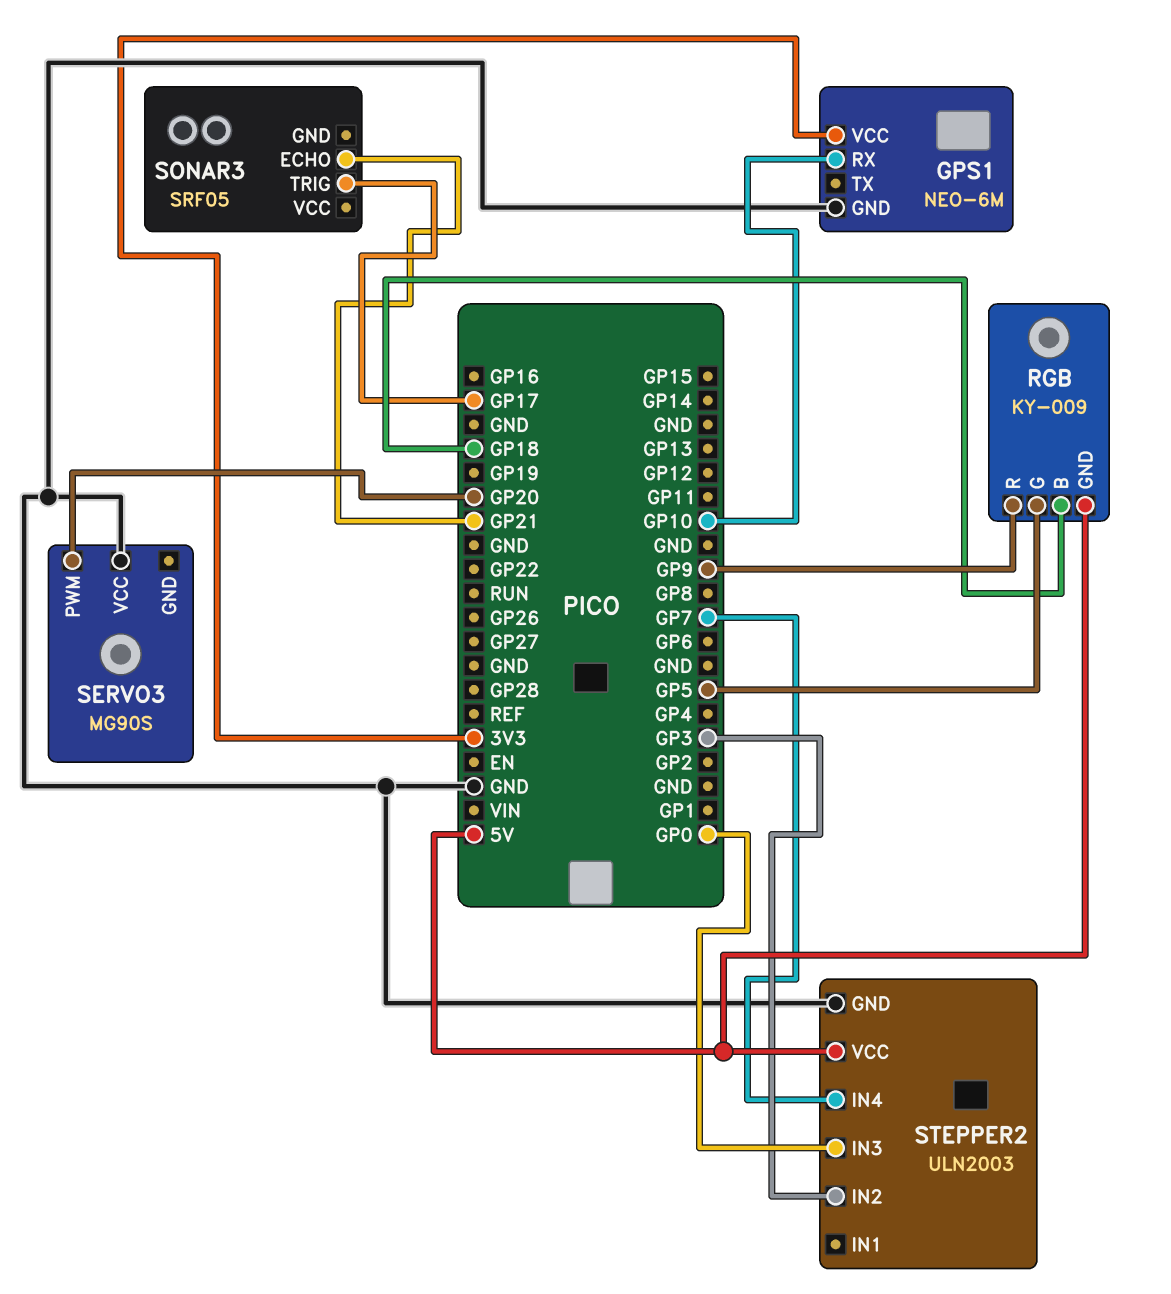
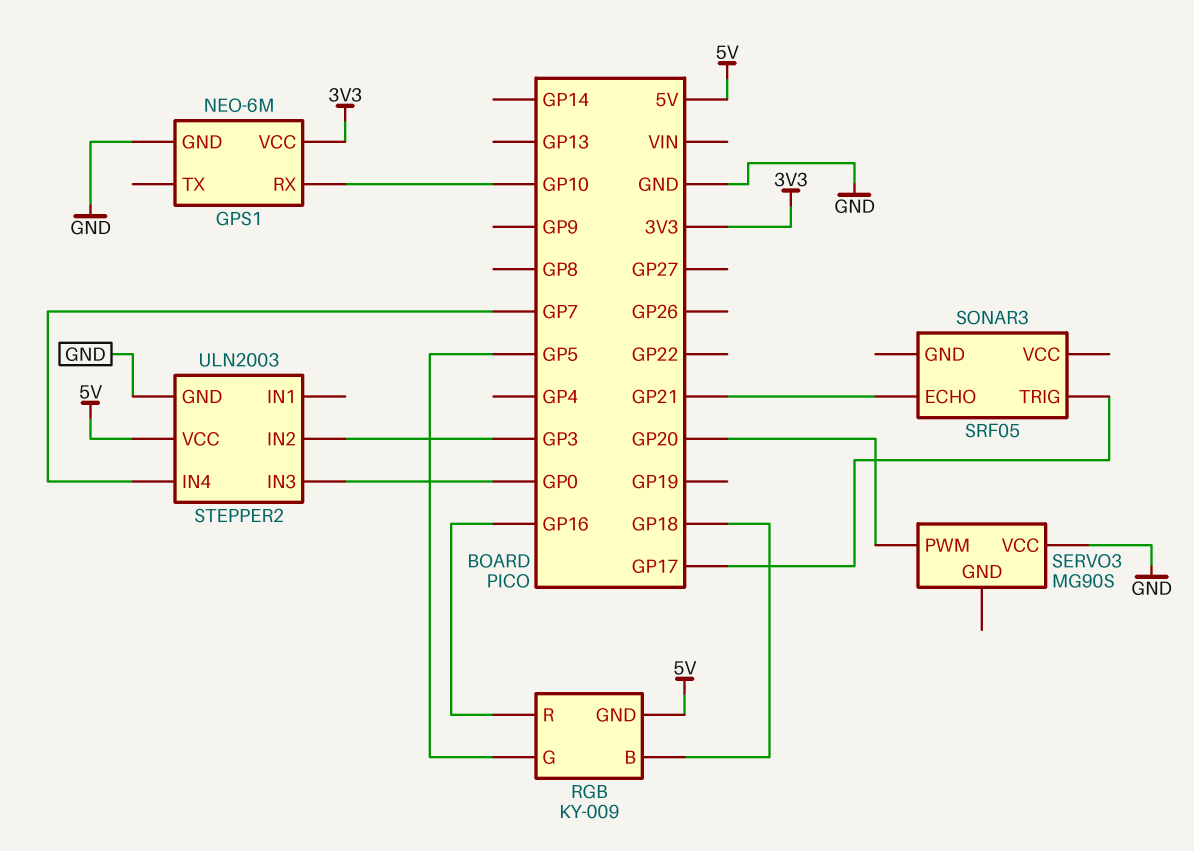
RGB pin R: GP9 -> GP16

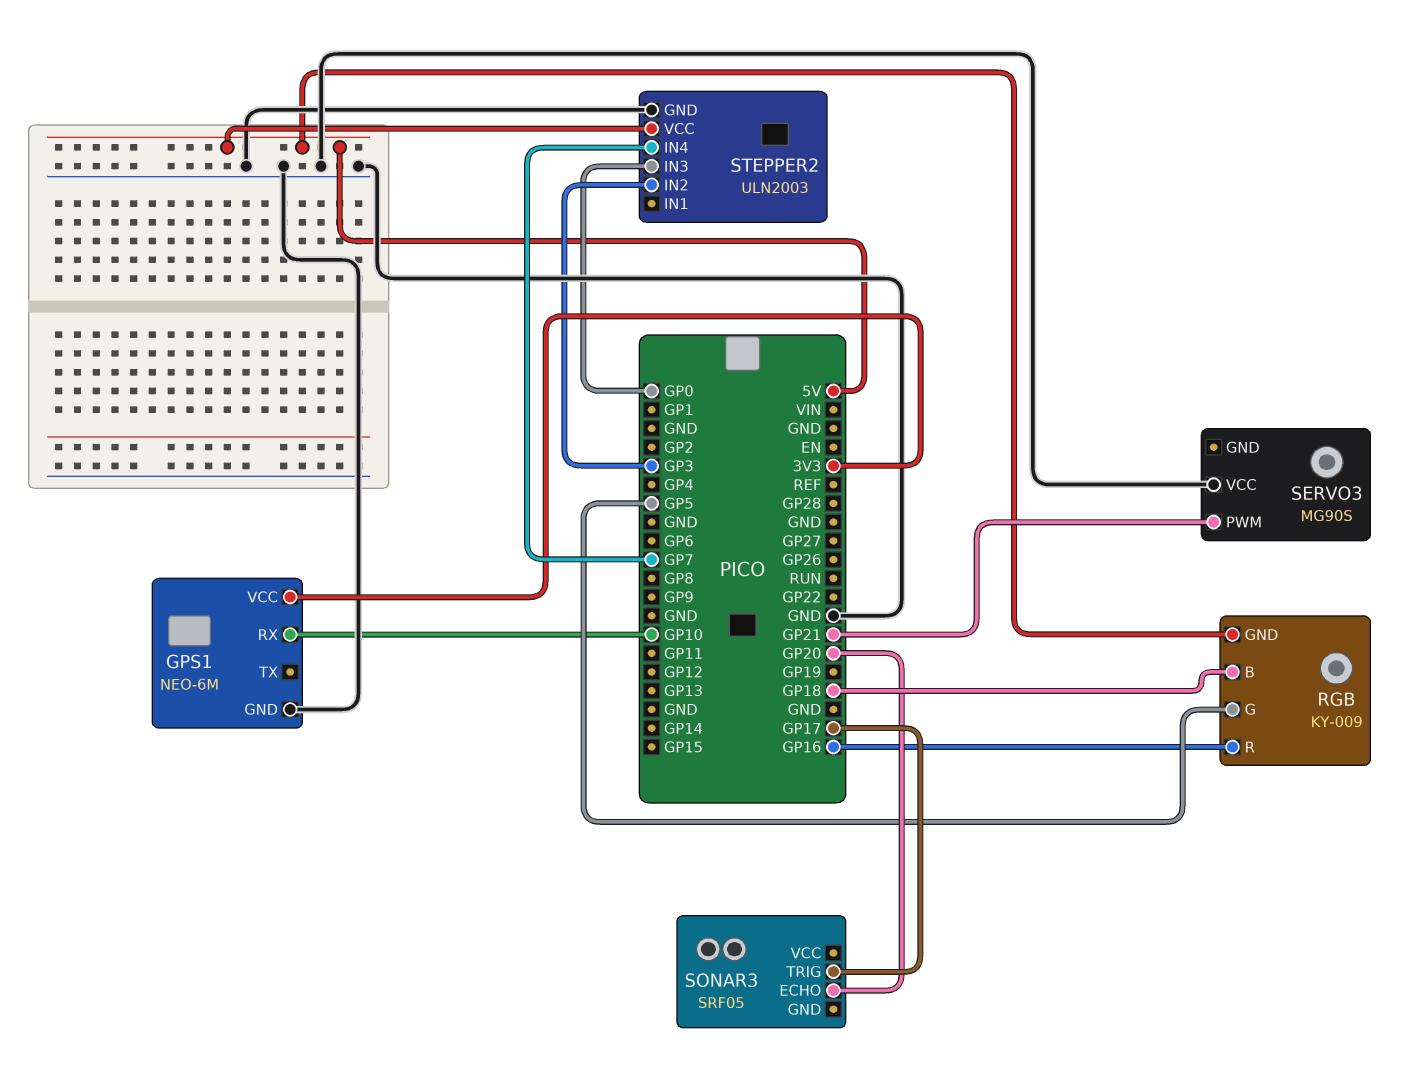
SERVO3 pin PWM: GP20 -> GP21
SONAR3 pin ECHO: GP21 -> GP20

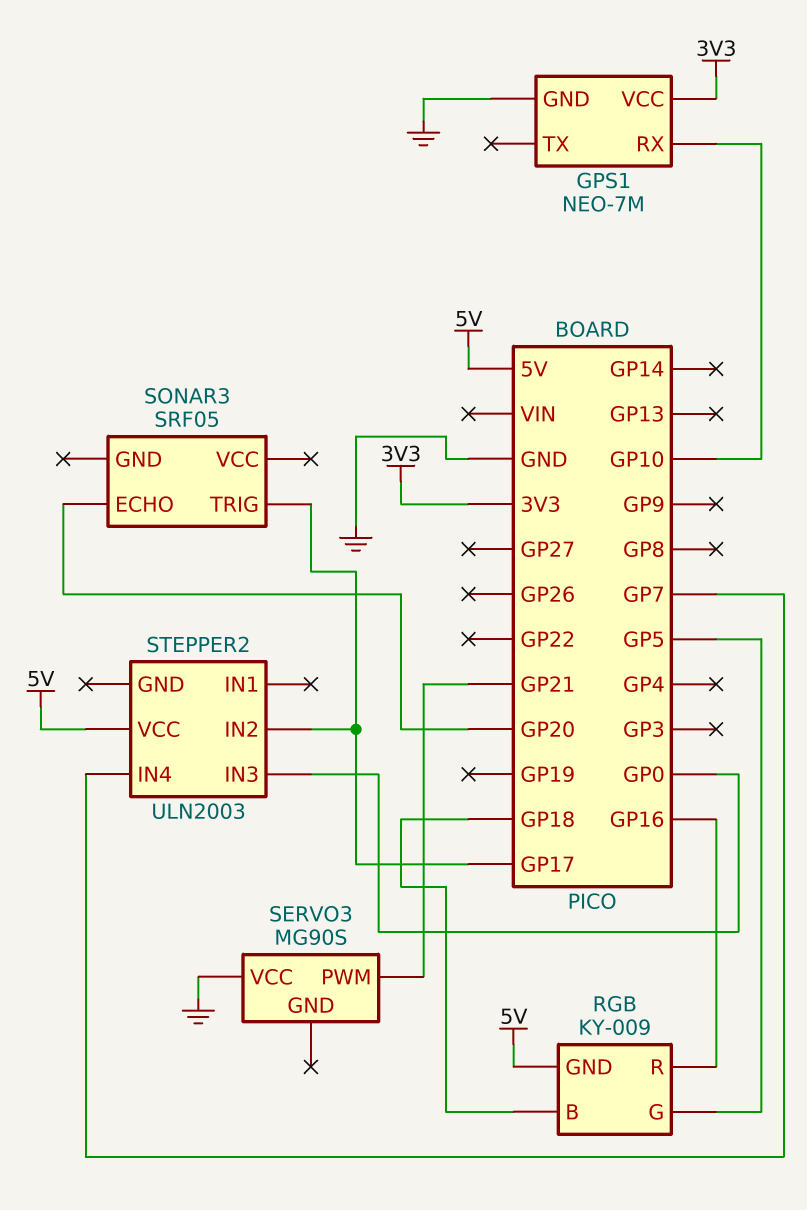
GPS1: NEO-6M -> NEO-7M
STEPPER2 pin GND: GND -> none
STEPPER2 pin IN2: GP3 -> GP17

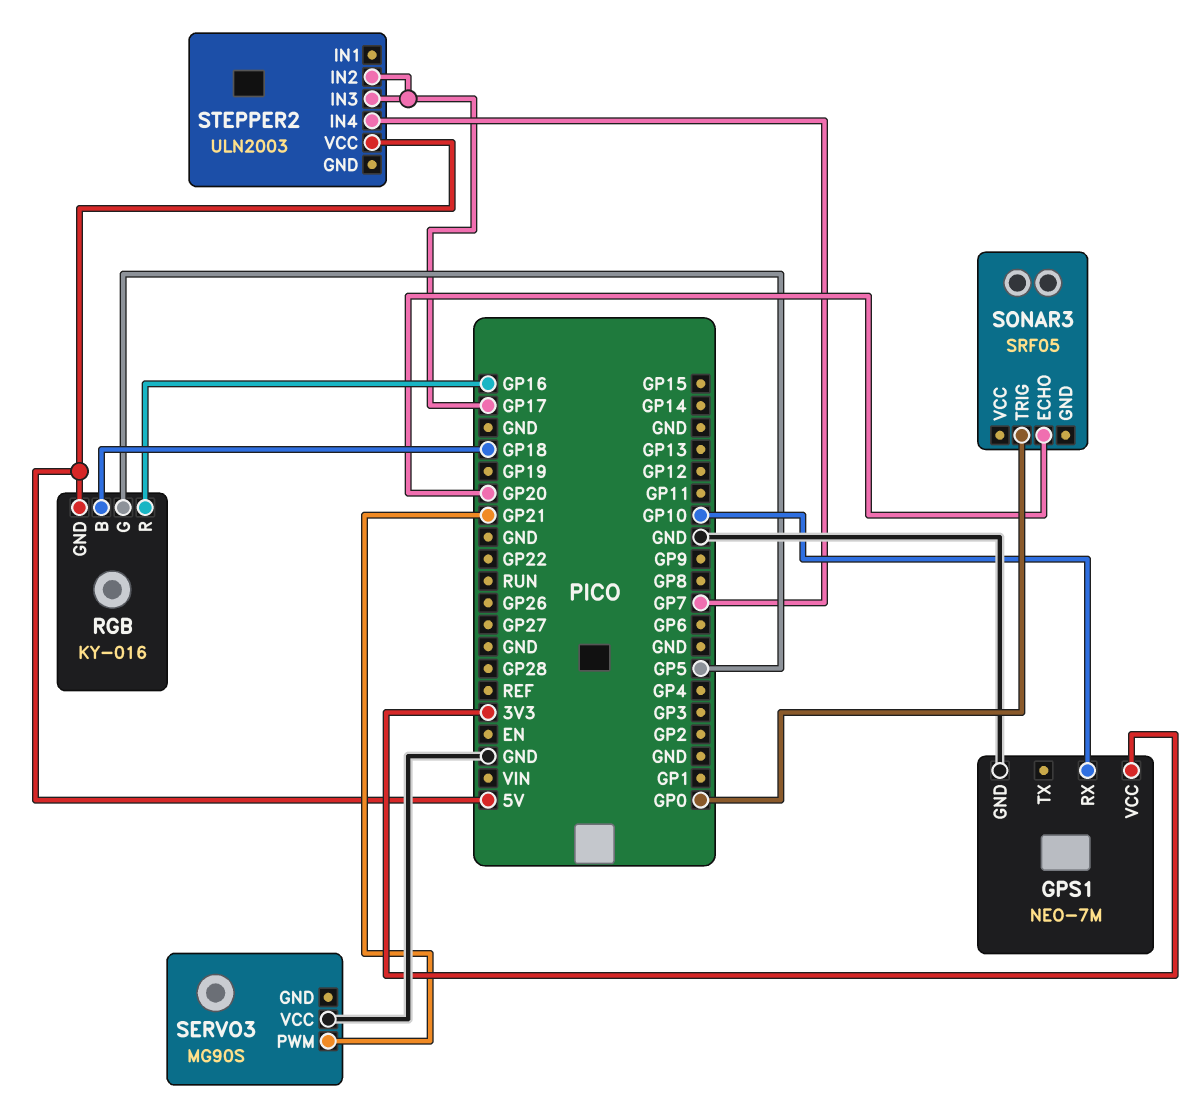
RGB: KY-009 -> KY-016
SONAR3 pin TRIG: GP17 -> GP0
STEPPER2 pin IN3: GP0 -> GP17

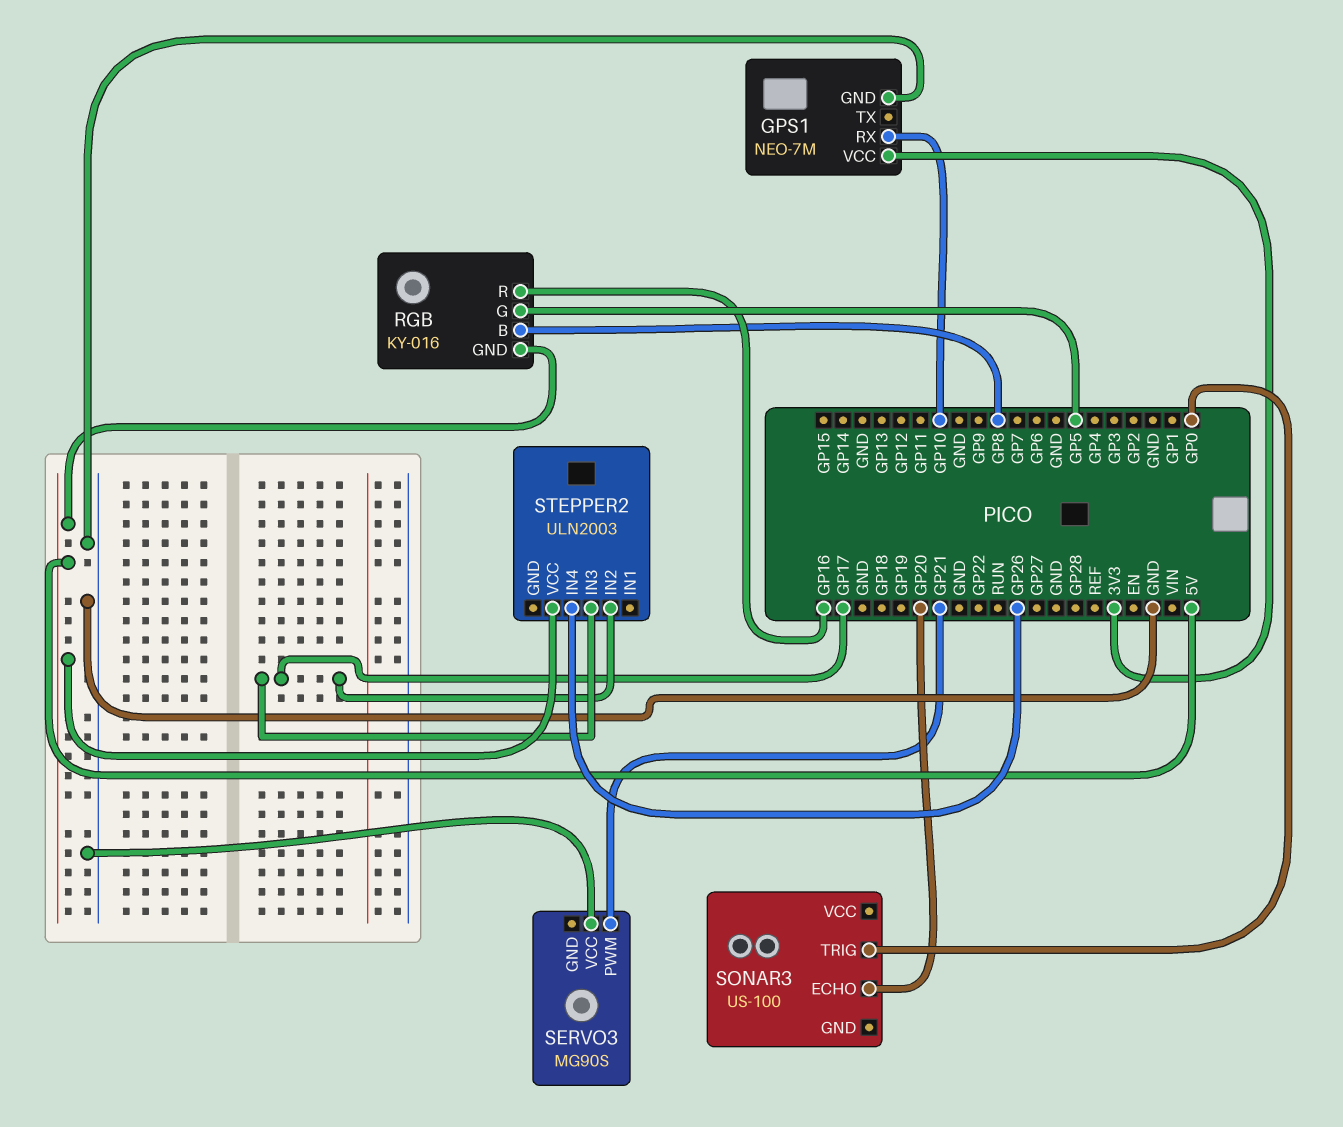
RGB pin B: GP18 -> GP8
SONAR3: SRF05 -> US-100
STEPPER2 pin IN4: GP7 -> GP26

